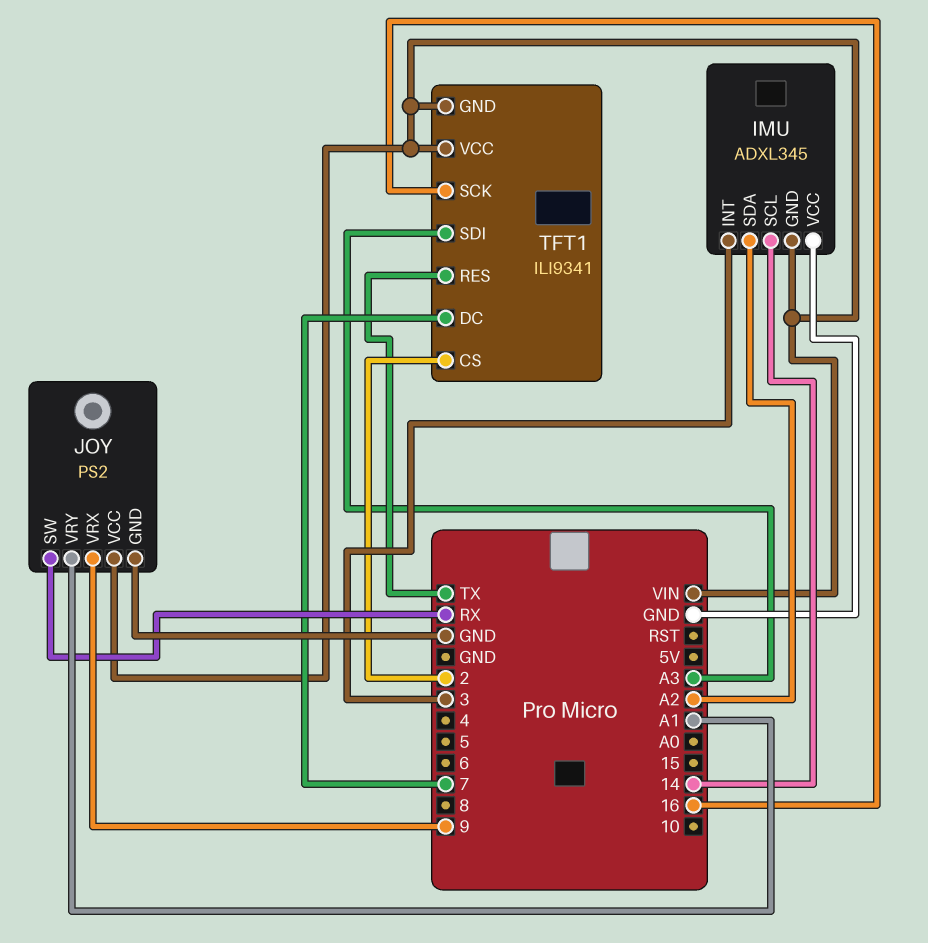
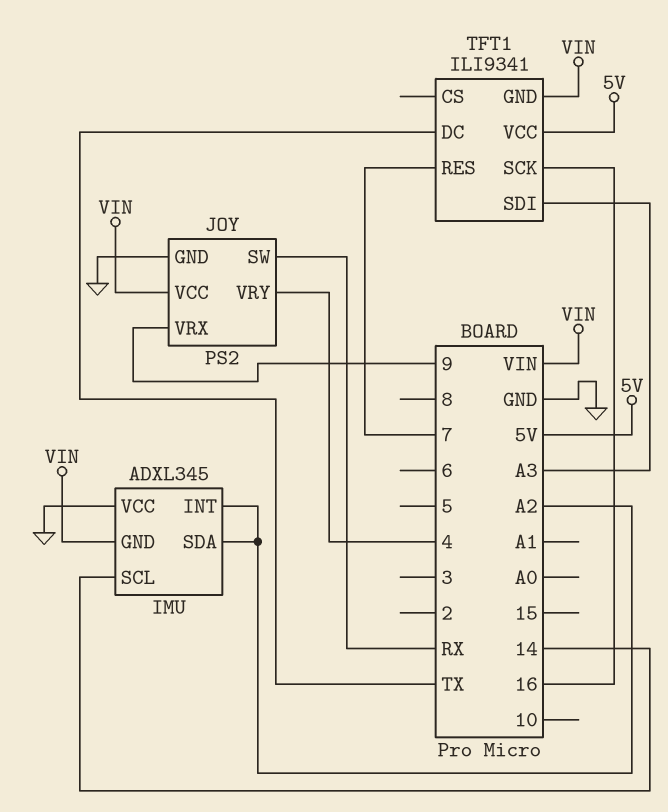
IMU pin INT: 3 -> A2
JOY pin VRY: A1 -> 4
TFT1 pin CS: 2 -> none
TFT1 pin DC: 7 -> TX
TFT1 pin RES: TX -> 7
TFT1 pin VCC: VIN -> 5V

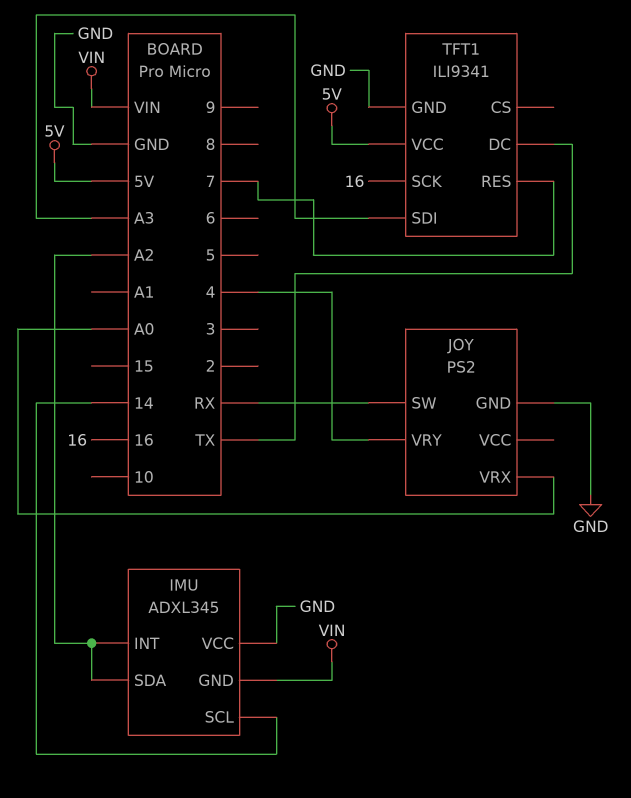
JOY pin VCC: VIN -> none
JOY pin VRX: 9 -> A0
TFT1 pin GND: VIN -> GND

